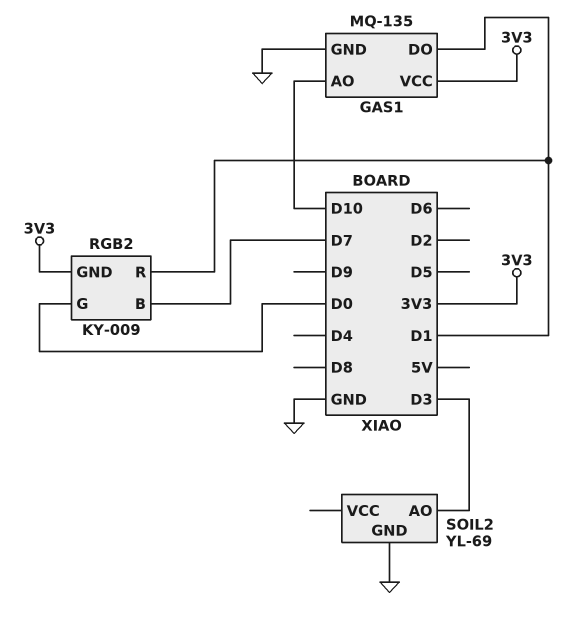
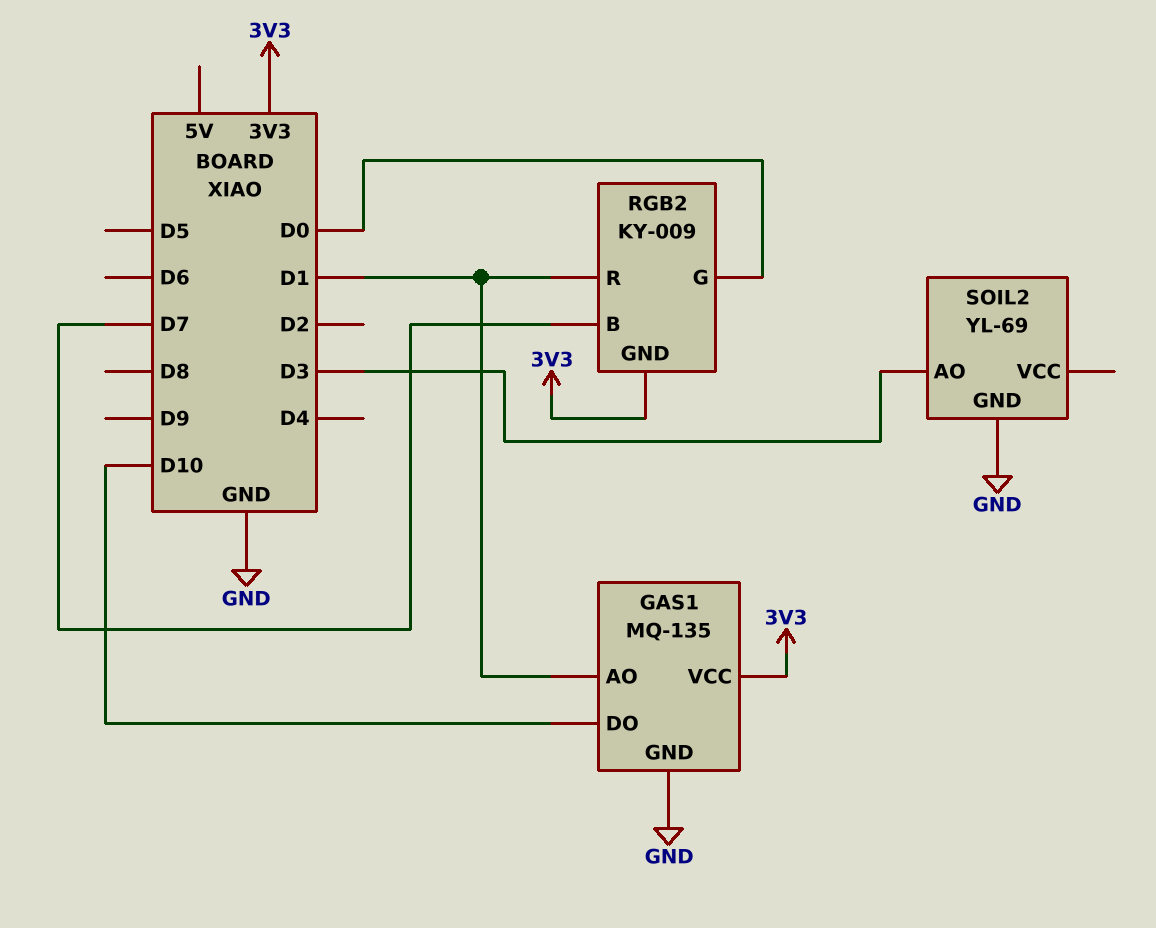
GAS1 pin AO: D10 -> D1
GAS1 pin DO: D1 -> D10

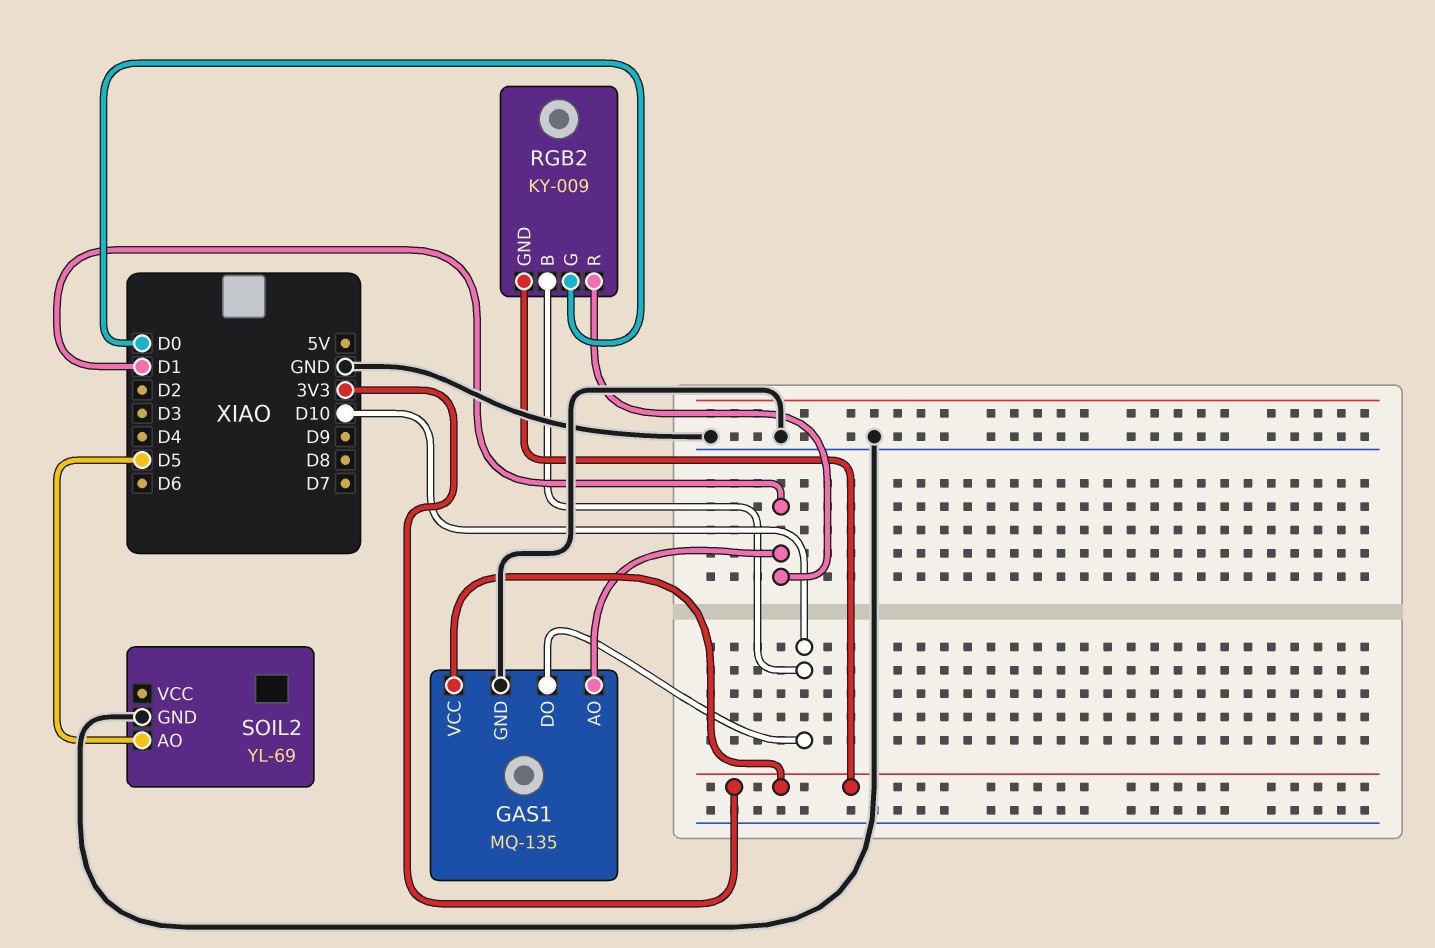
RGB2 pin B: D7 -> D10
SOIL2 pin AO: D3 -> D5

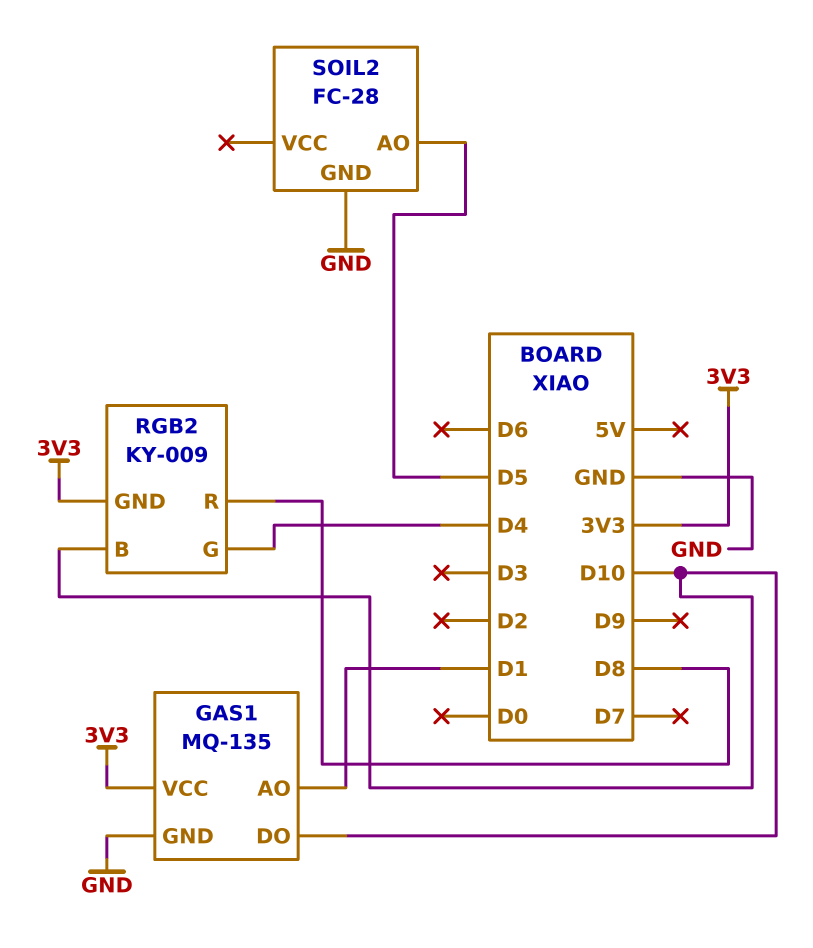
RGB2 pin G: D0 -> D4
RGB2 pin R: D1 -> D8
SOIL2: YL-69 -> FC-28

